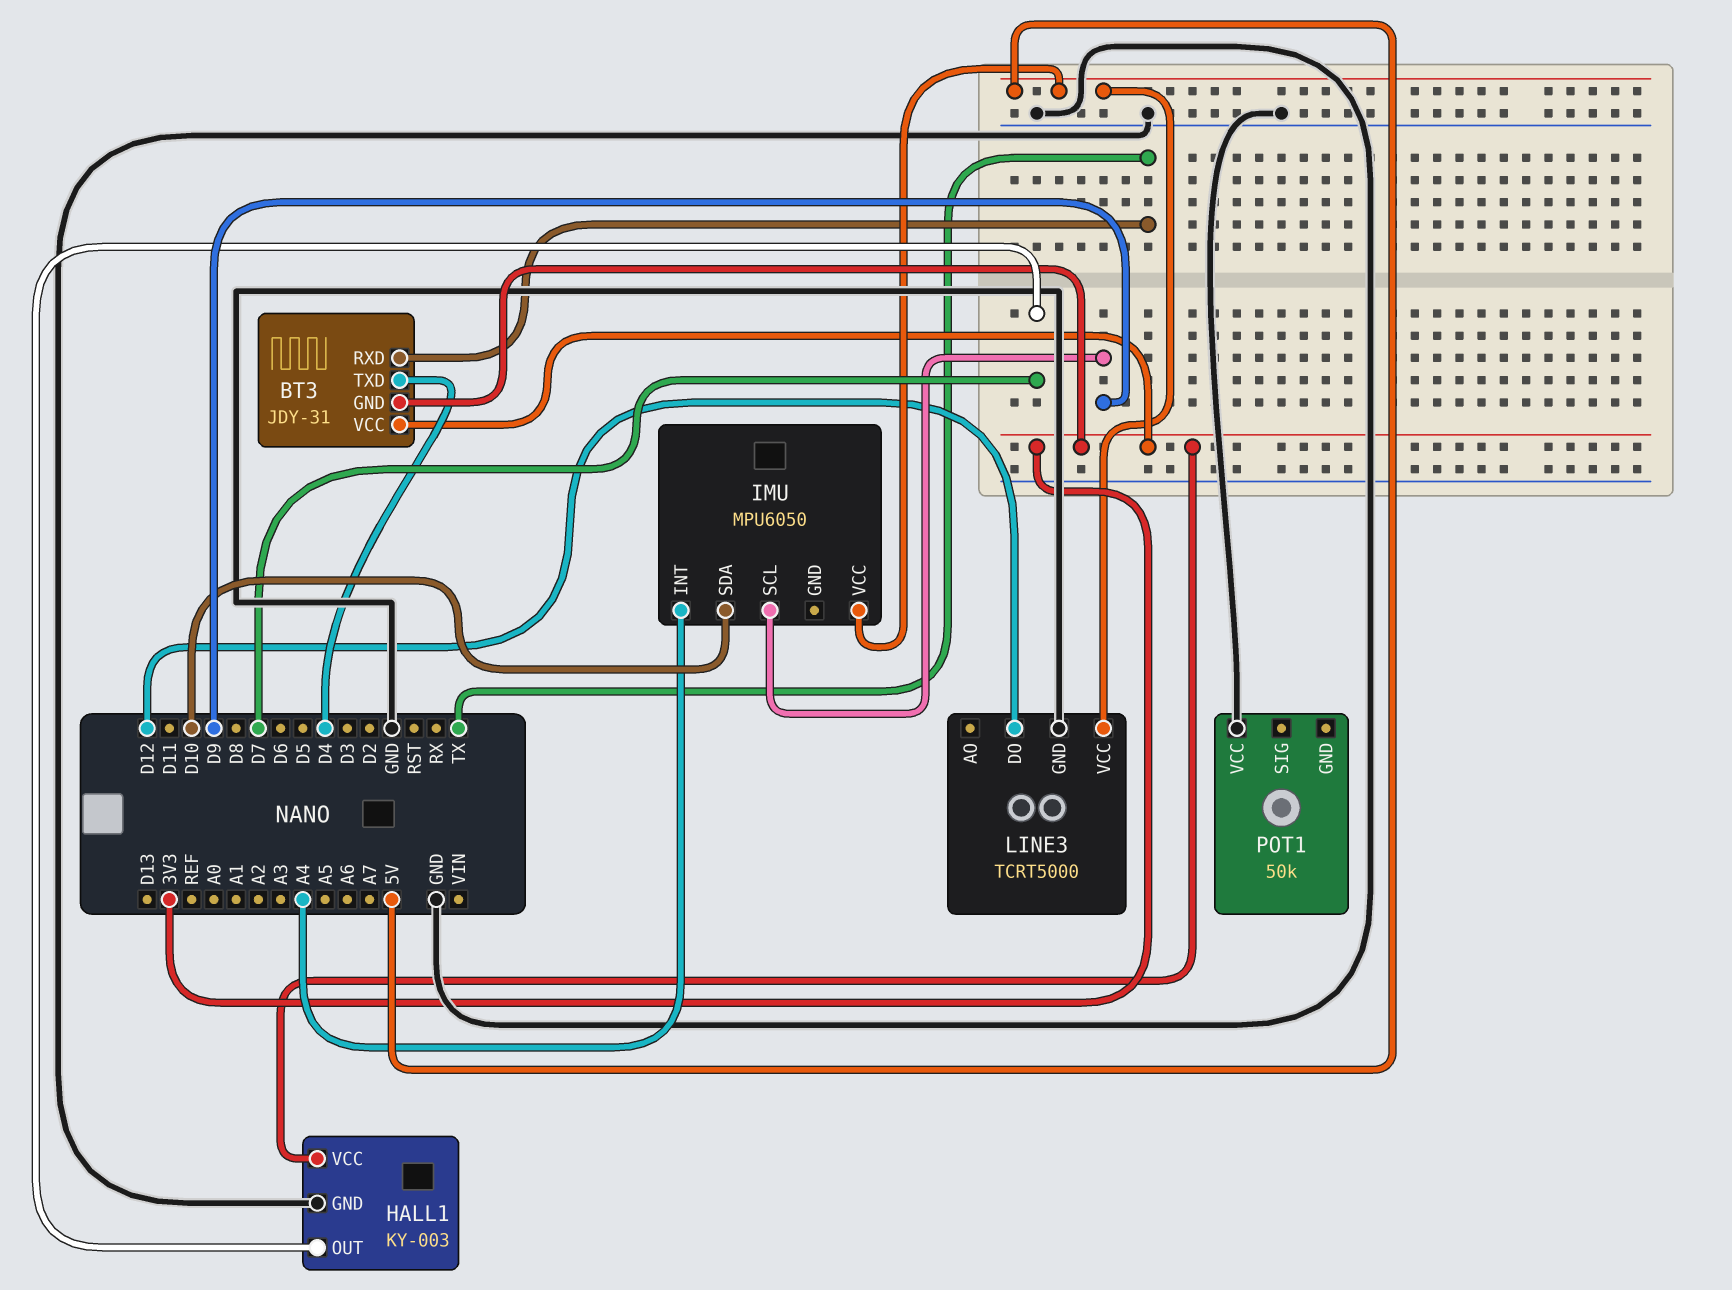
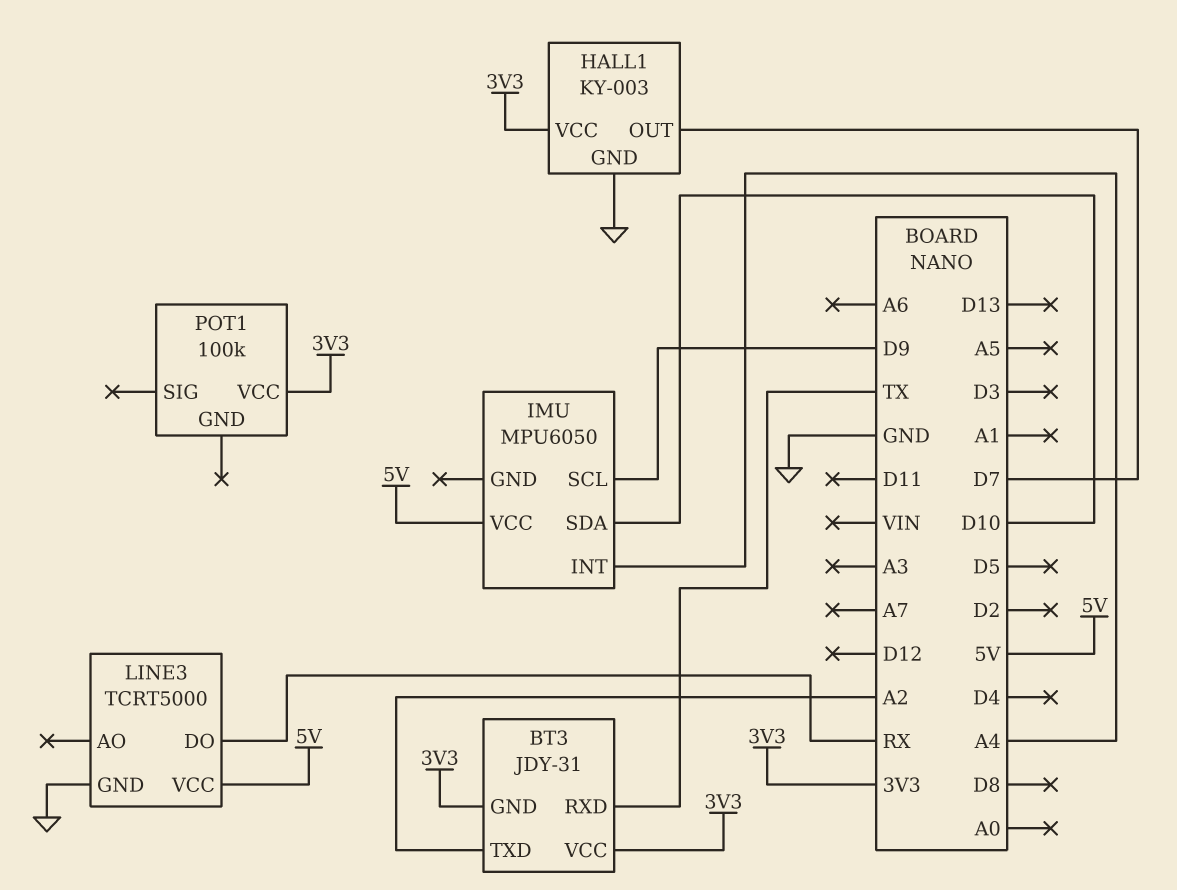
BT3 pin TXD: D4 -> A2
LINE3 pin DO: D12 -> RX
POT1: 50k -> 100k
POT1 pin VCC: GND -> 3V3

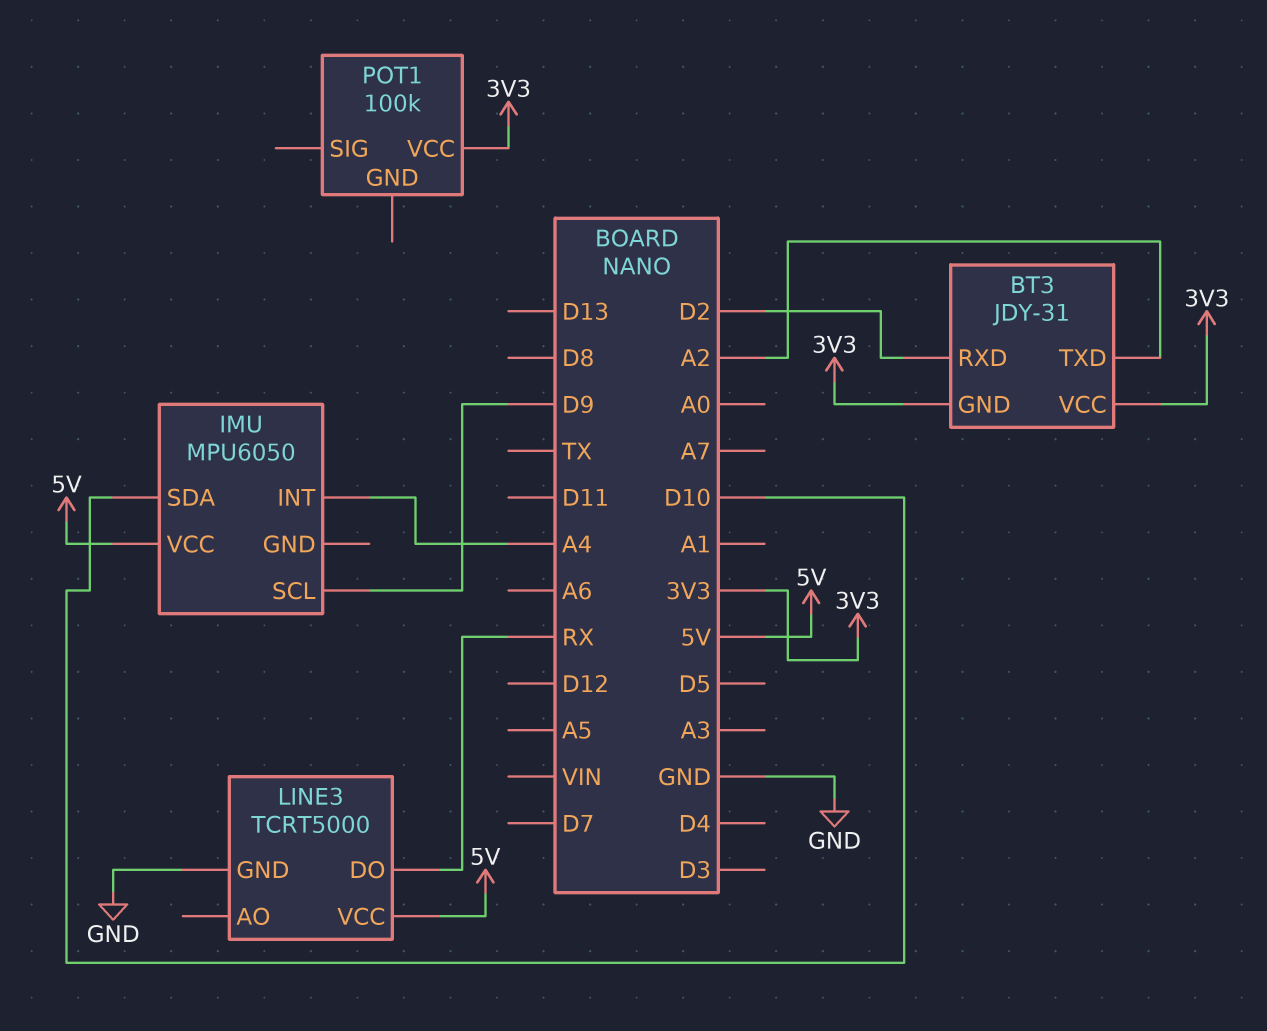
BT3 pin RXD: TX -> D2
HALL1: KY-003 -> none
HALL1 pin GND: GND -> none
HALL1 pin OUT: D7 -> none
HALL1 pin VCC: 3V3 -> none

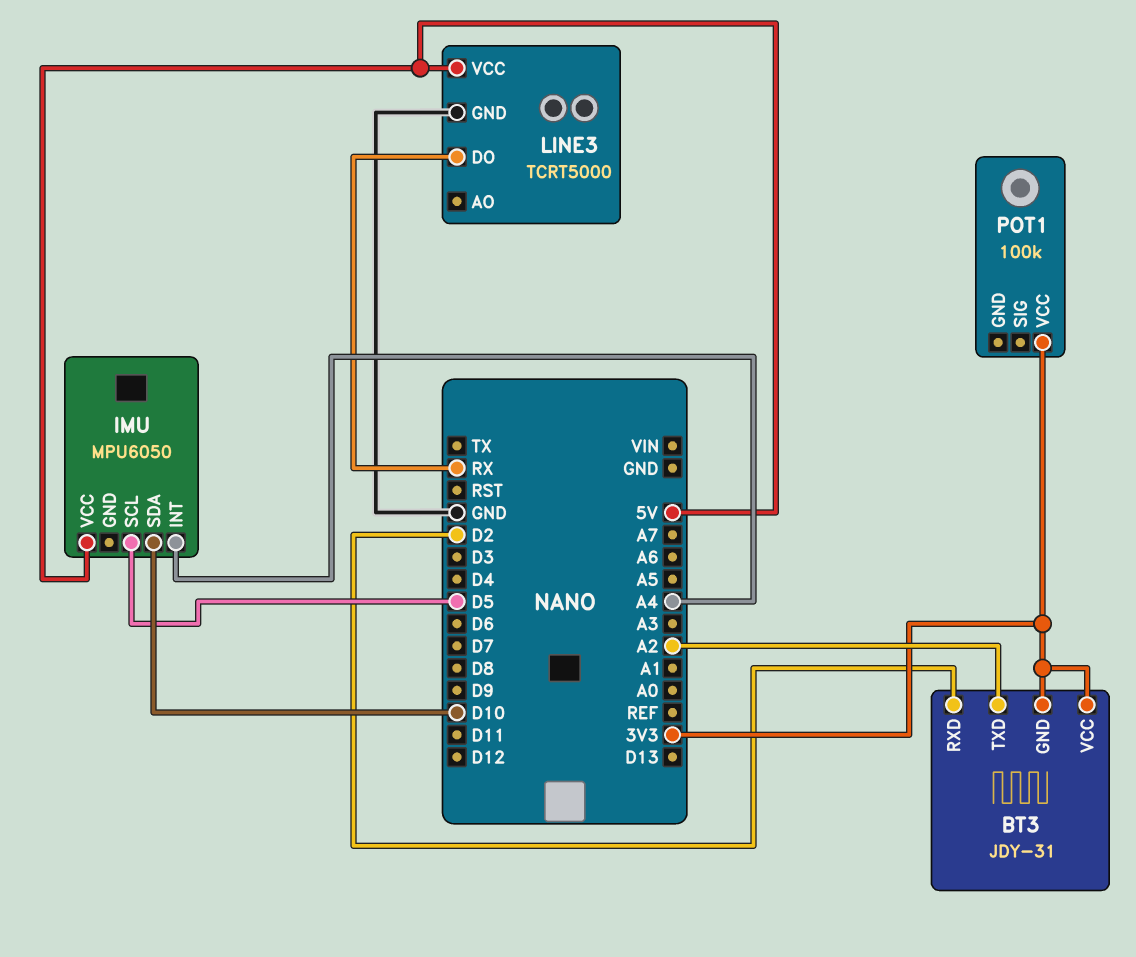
IMU pin SCL: D9 -> D5

